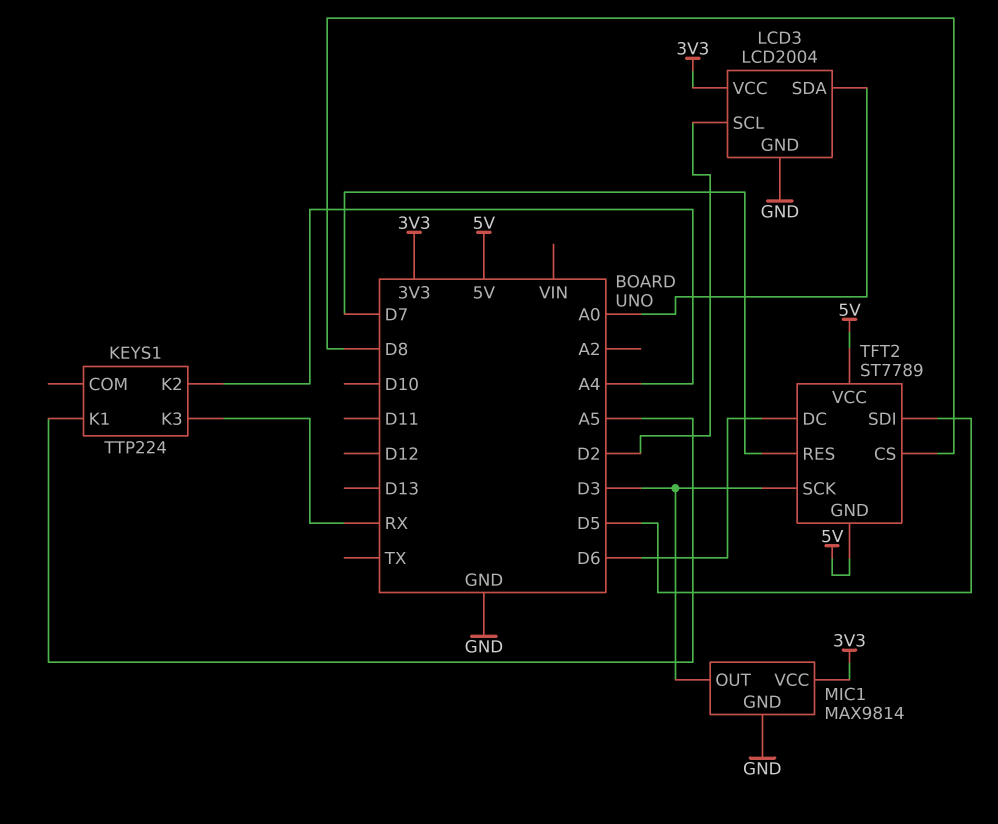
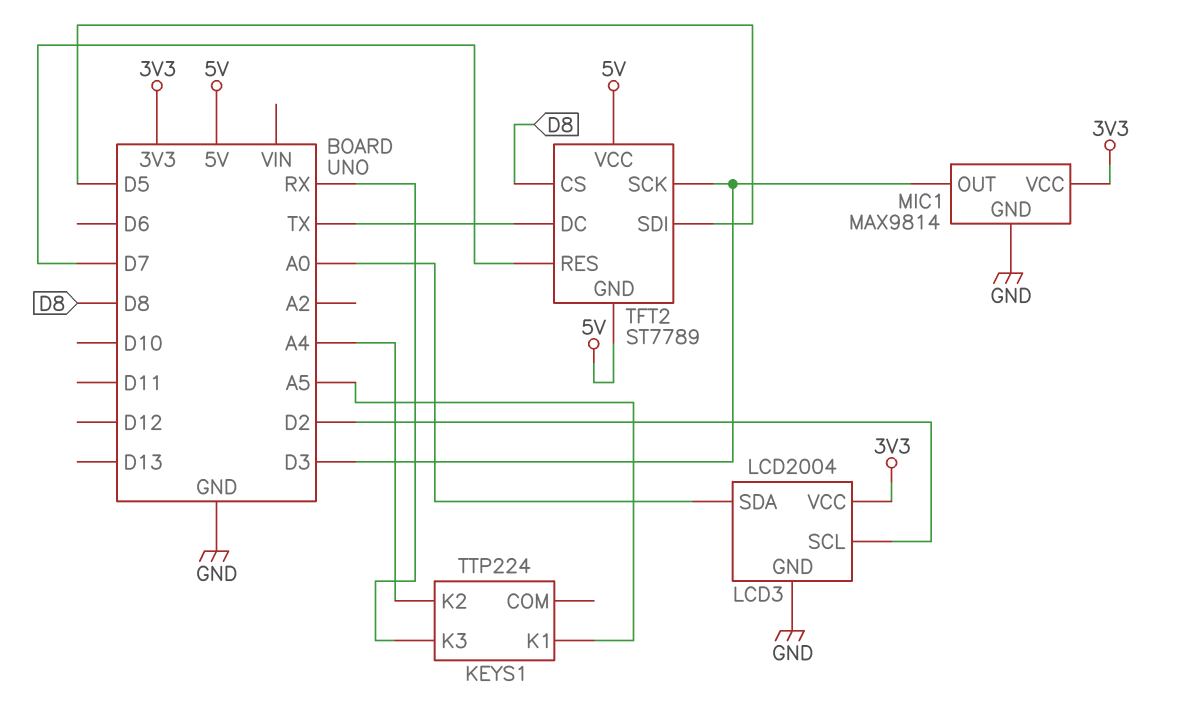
TFT2 pin DC: D6 -> TX

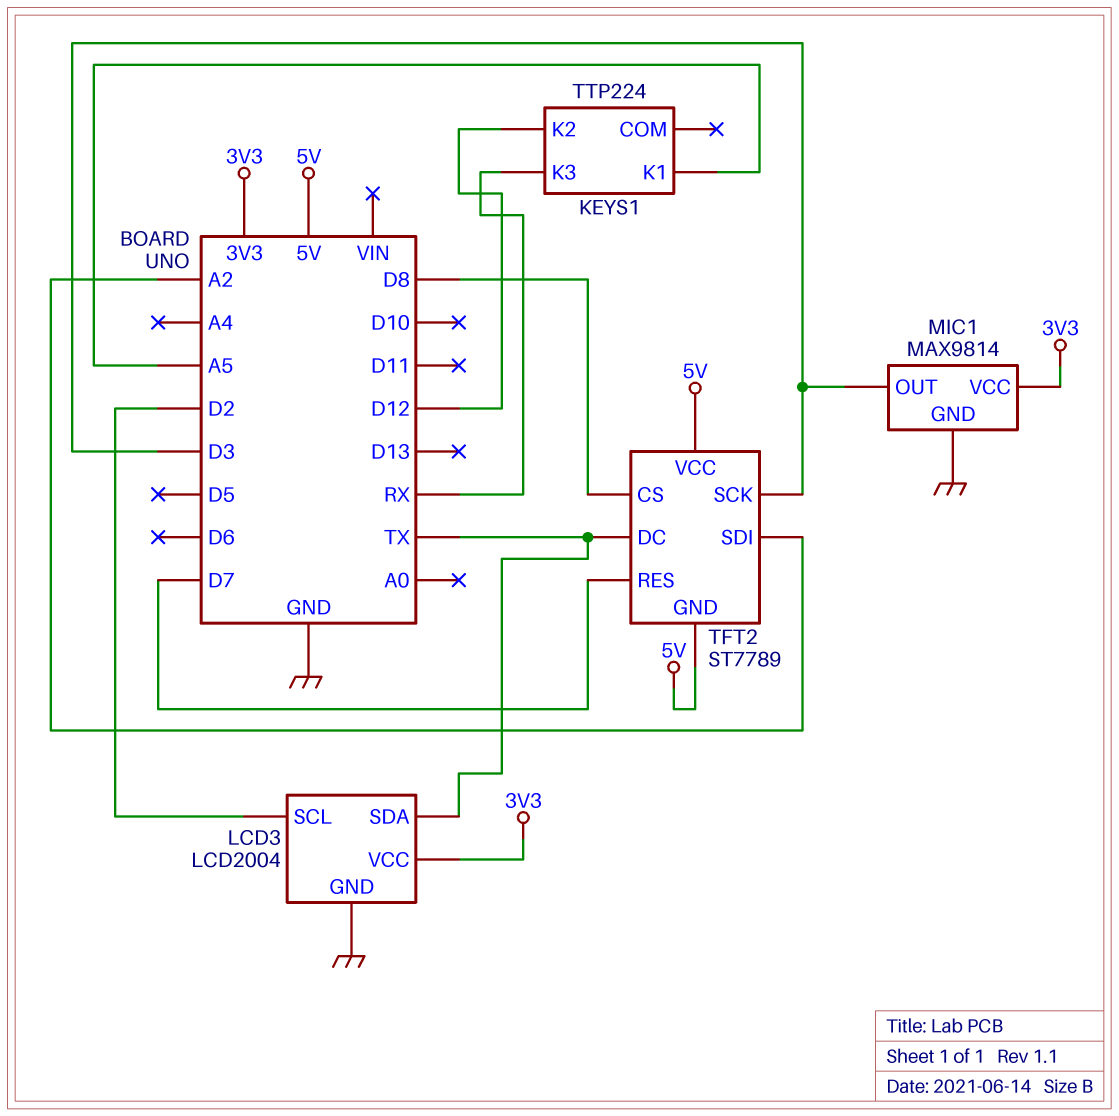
KEYS1 pin K2: A4 -> D12
LCD3 pin SDA: A0 -> TX
TFT2 pin SDI: D5 -> A2

